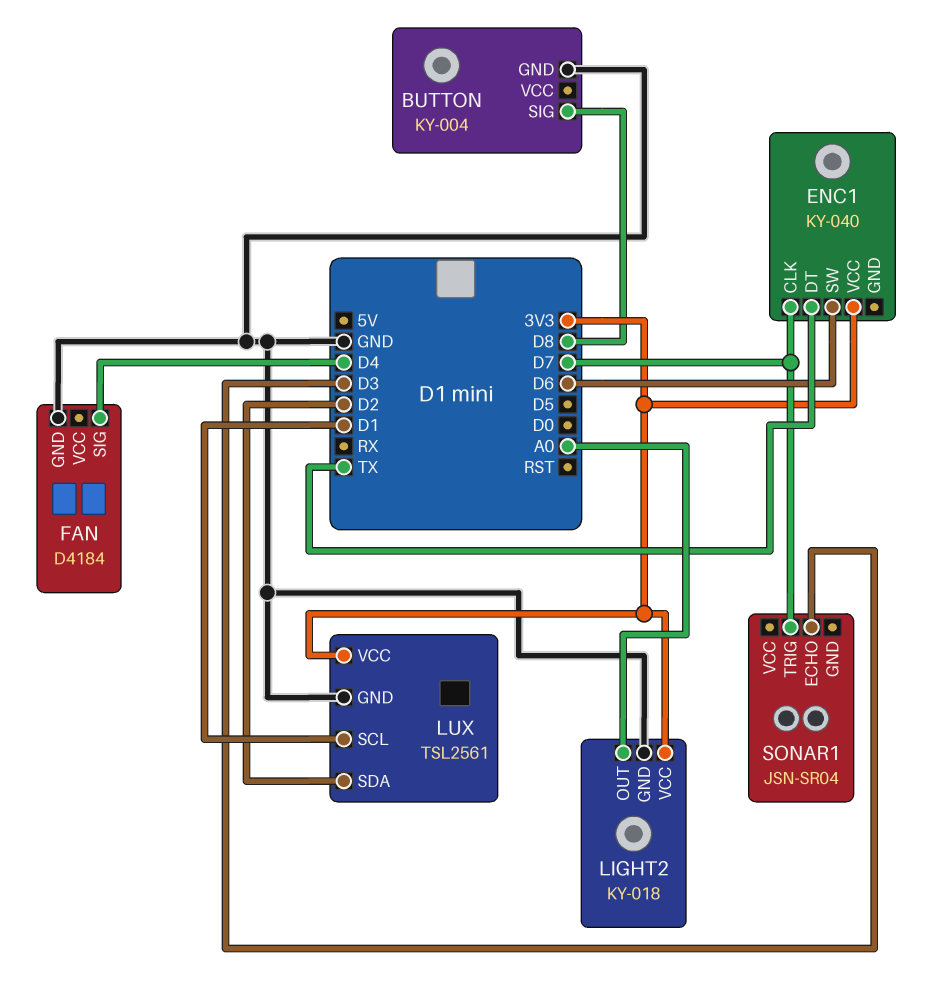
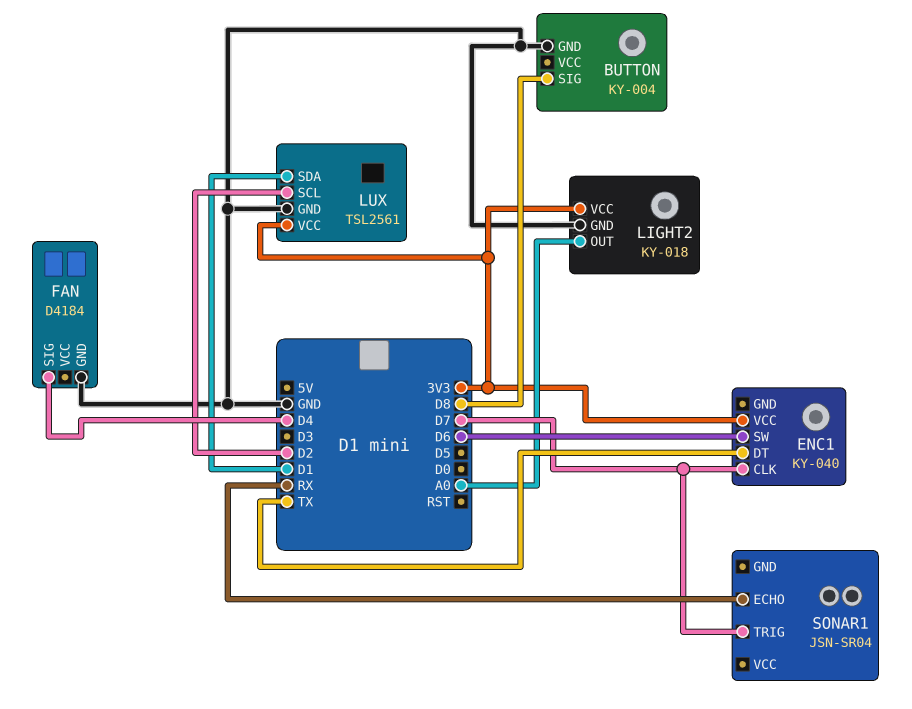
LUX pin SCL: D1 -> D2
LUX pin SDA: D2 -> D1
SONAR1 pin ECHO: D3 -> RX

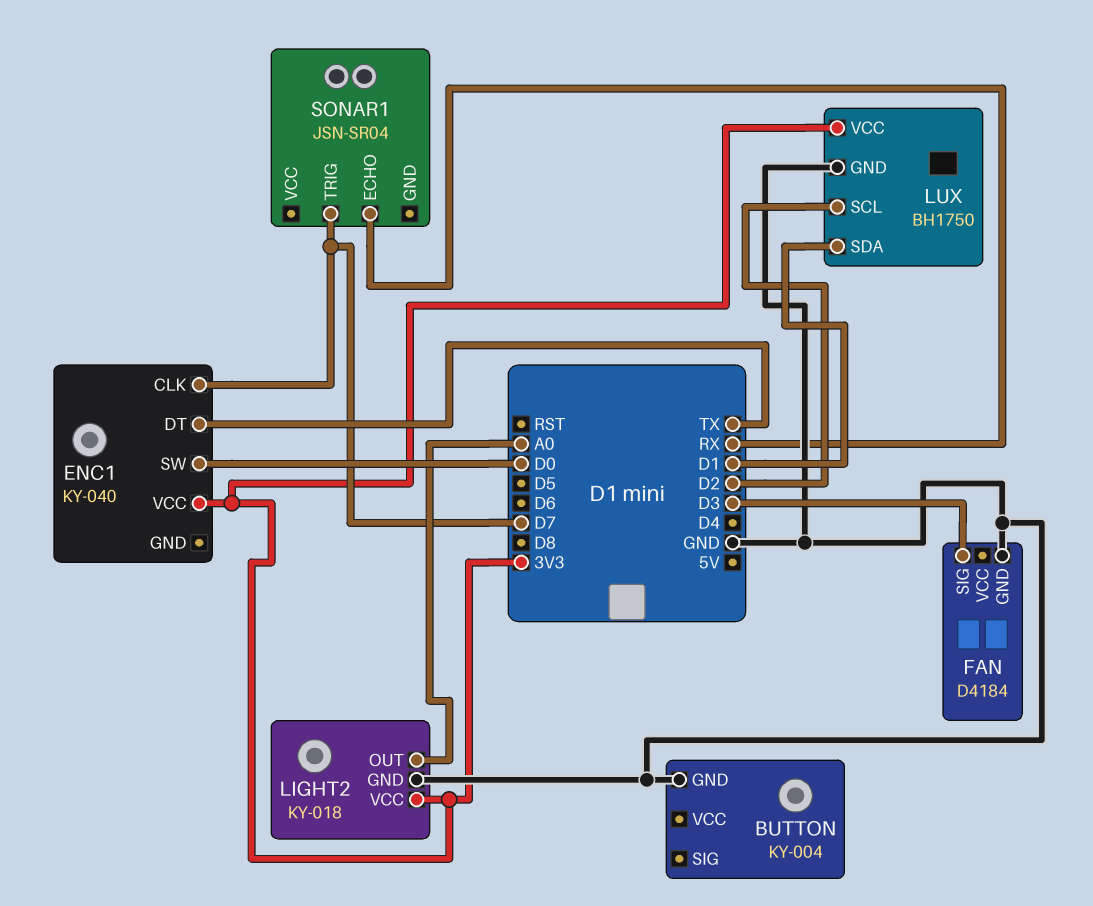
BUTTON pin SIG: D8 -> none
ENC1 pin SW: D6 -> D0
FAN pin SIG: D4 -> D3
LUX: TSL2561 -> BH1750

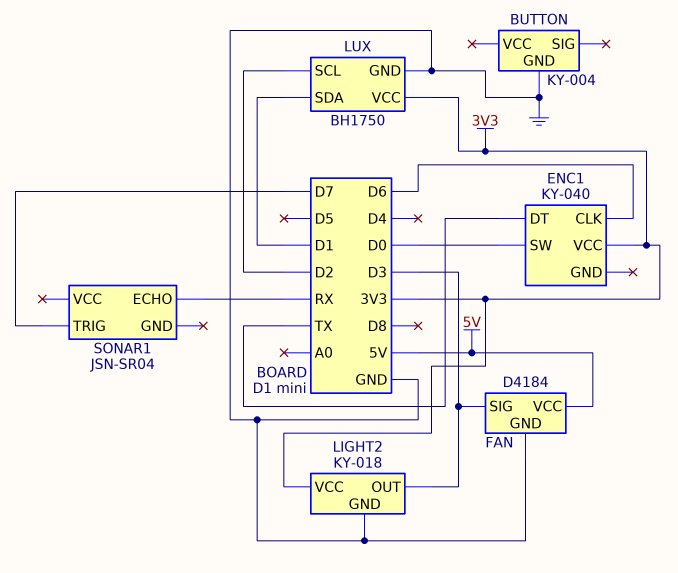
ENC1 pin CLK: D7 -> D6
FAN pin VCC: none -> 5V
LIGHT2 pin OUT: A0 -> D3

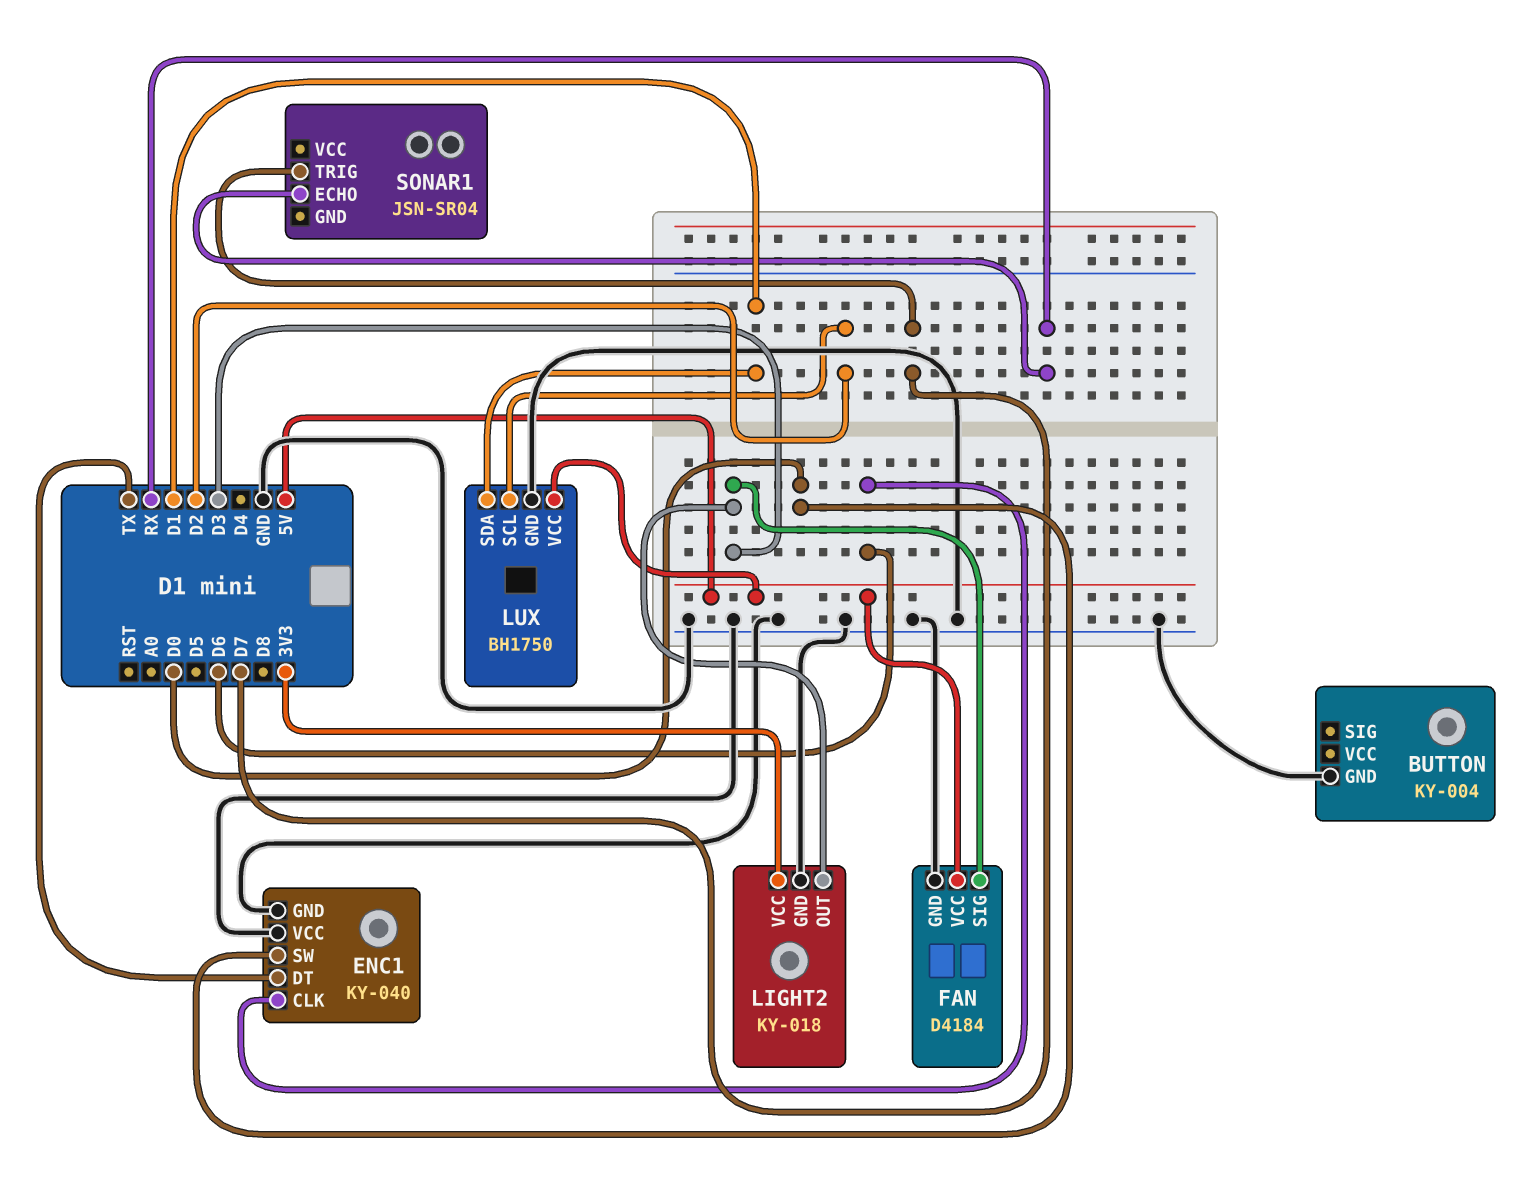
ENC1 pin GND: none -> GND
ENC1 pin VCC: 3V3 -> GND
LUX pin VCC: 3V3 -> 5V

